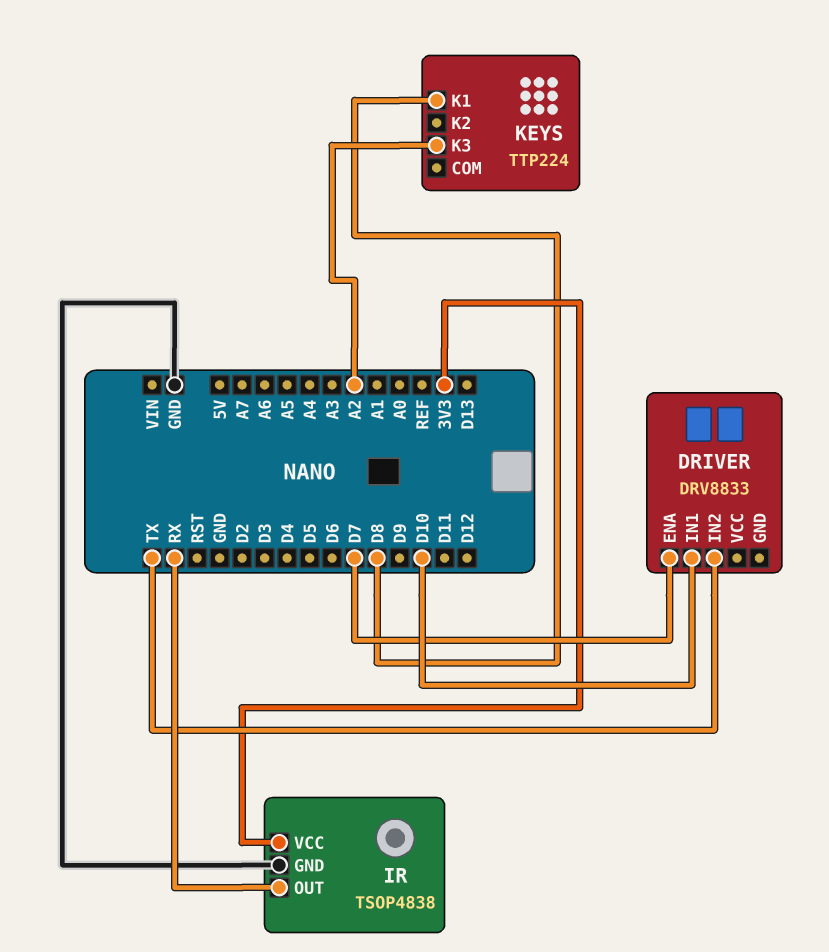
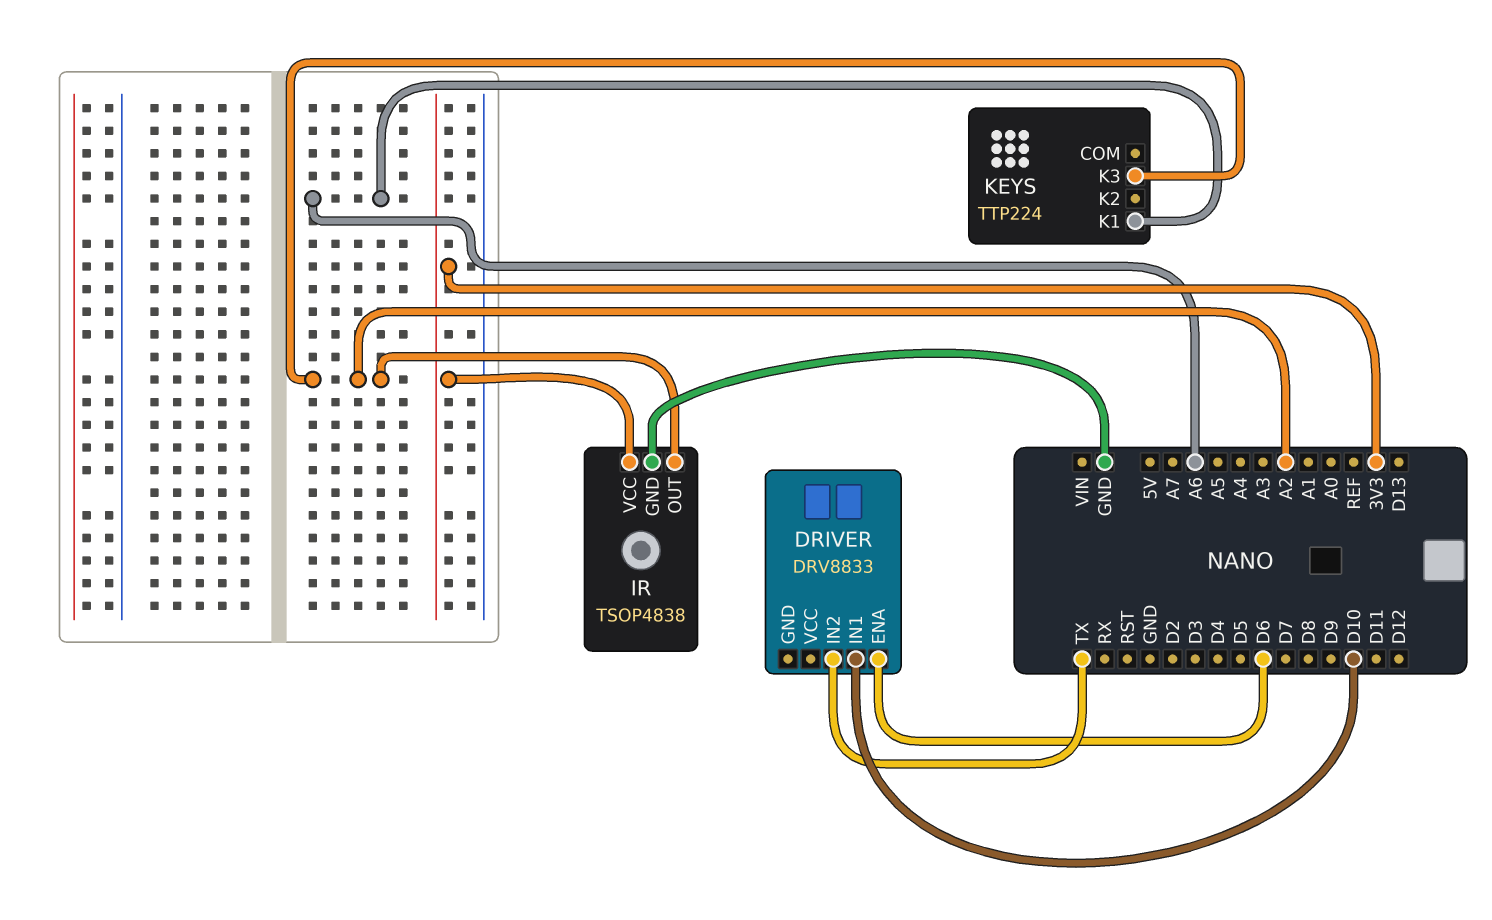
DRIVER pin ENA: D7 -> D6
IR pin OUT: RX -> A2
KEYS pin K1: D8 -> A6

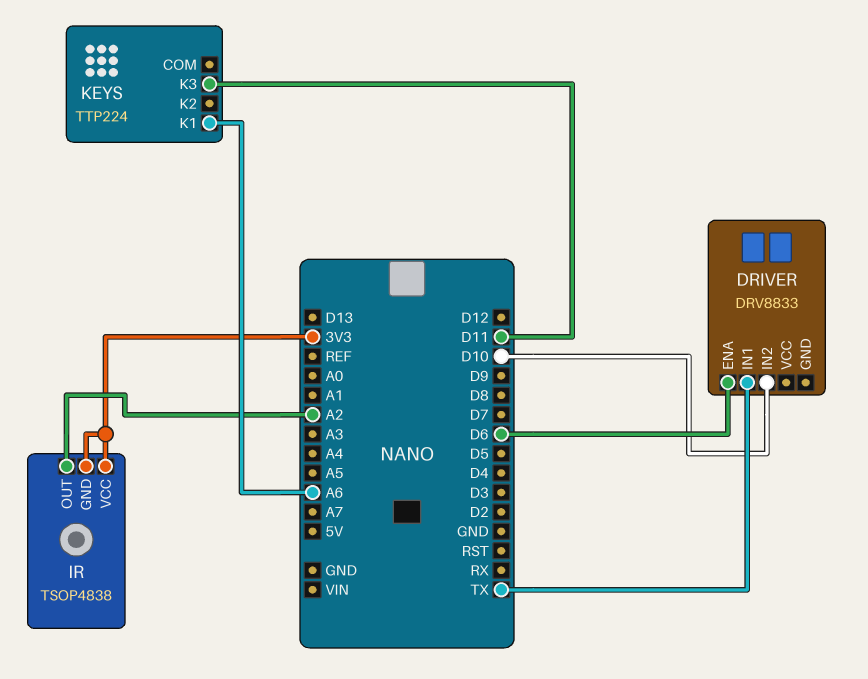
DRIVER pin IN1: D10 -> TX
DRIVER pin IN2: TX -> D10
IR pin GND: GND -> 3V3
KEYS pin K3: A2 -> D11

